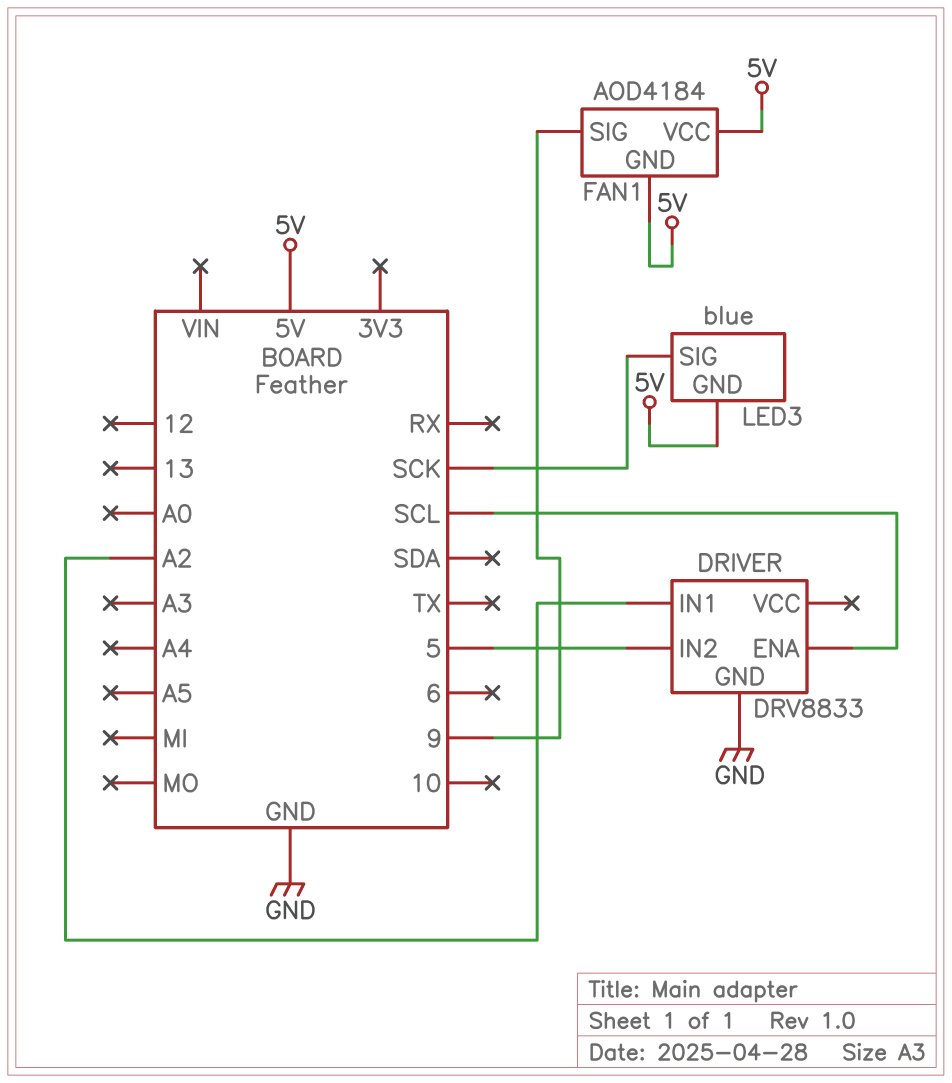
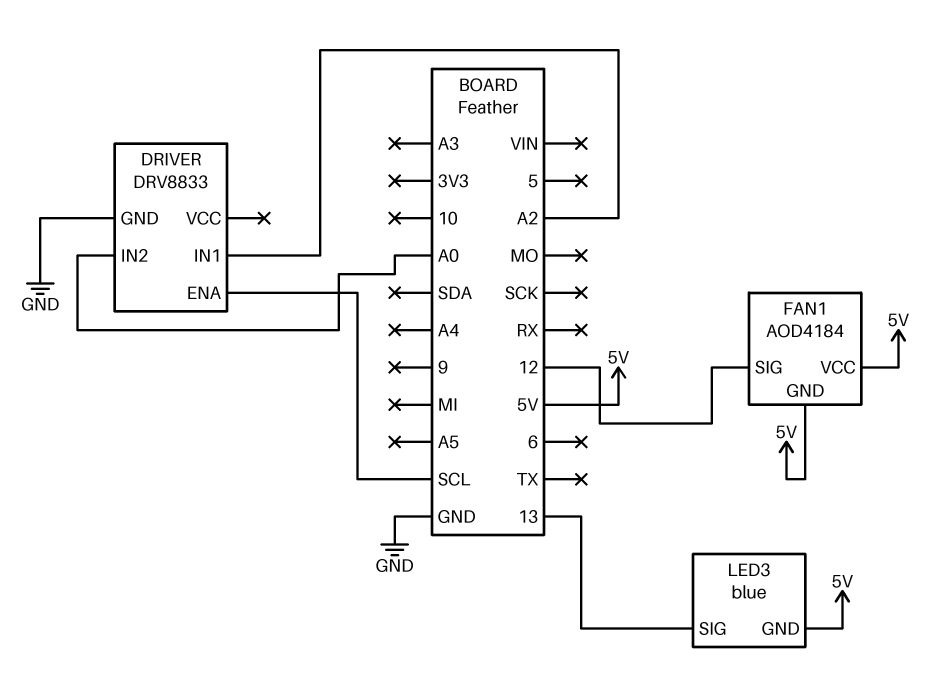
DRIVER pin IN2: 5 -> A0
FAN1 pin SIG: 9 -> 12
LED3 pin SIG: SCK -> 13

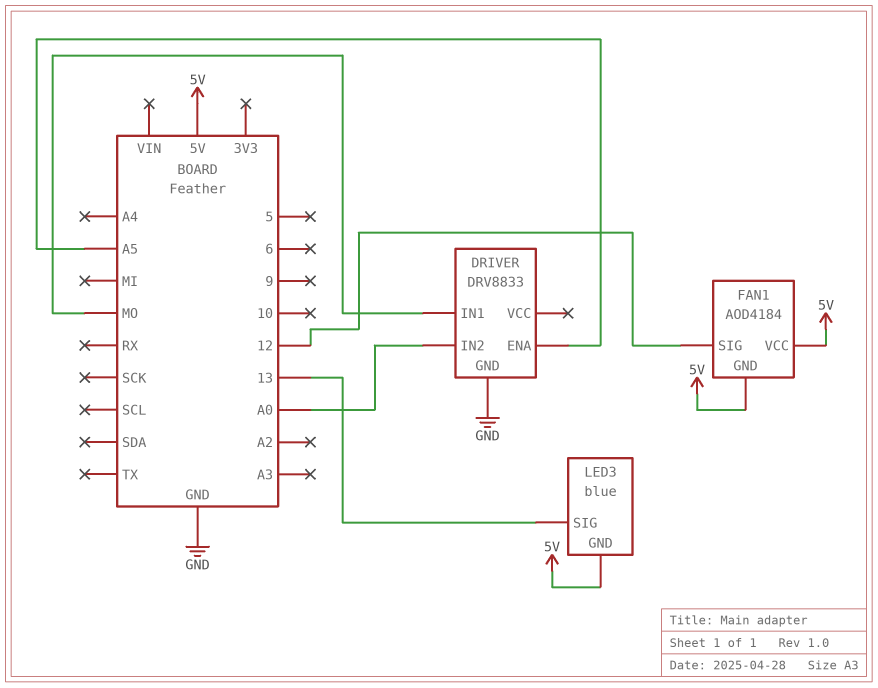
DRIVER pin ENA: SCL -> A5
DRIVER pin IN1: A2 -> MO

